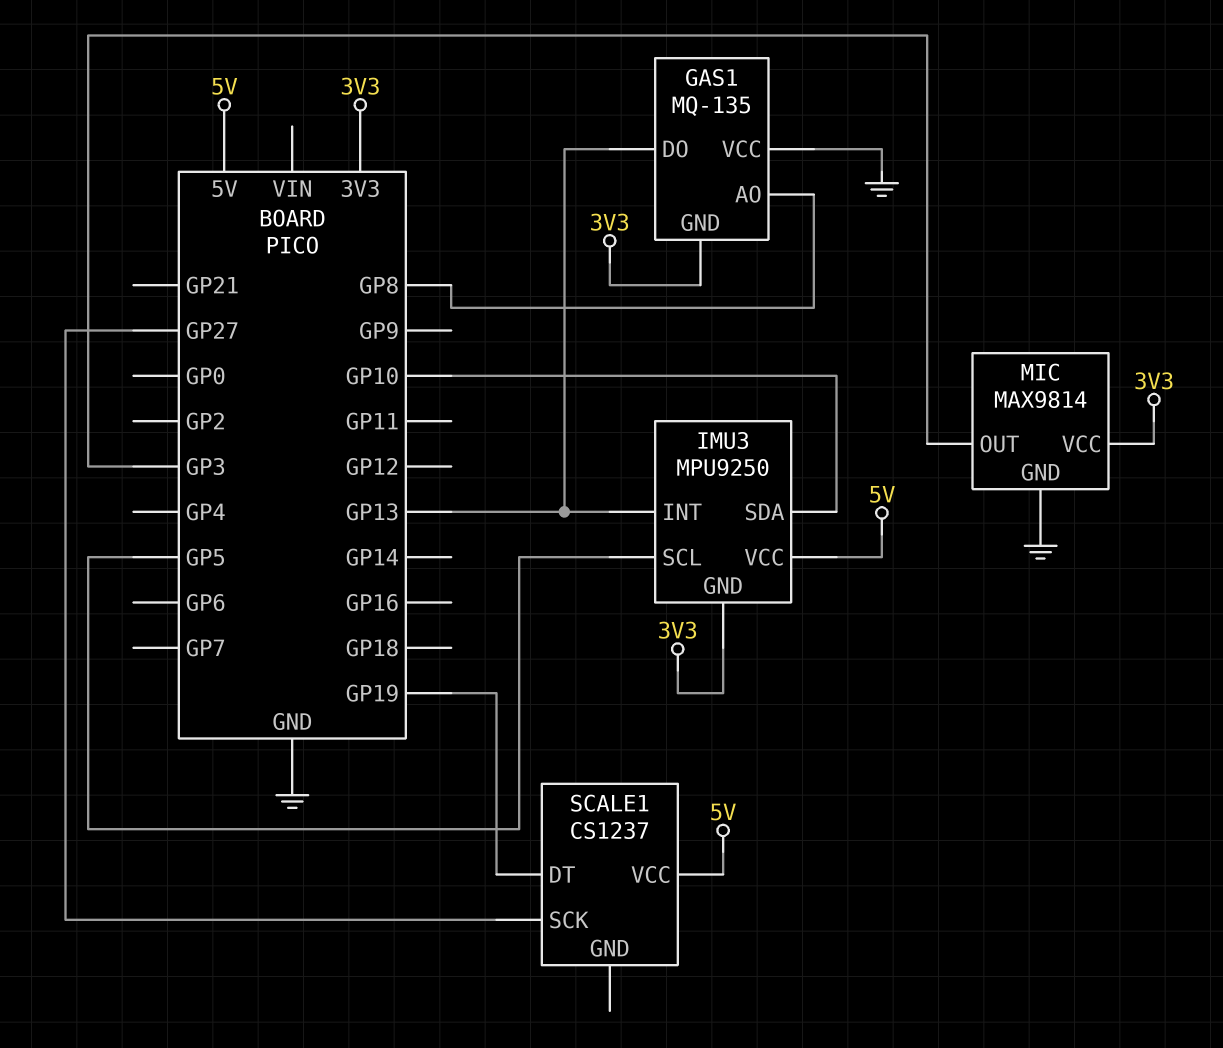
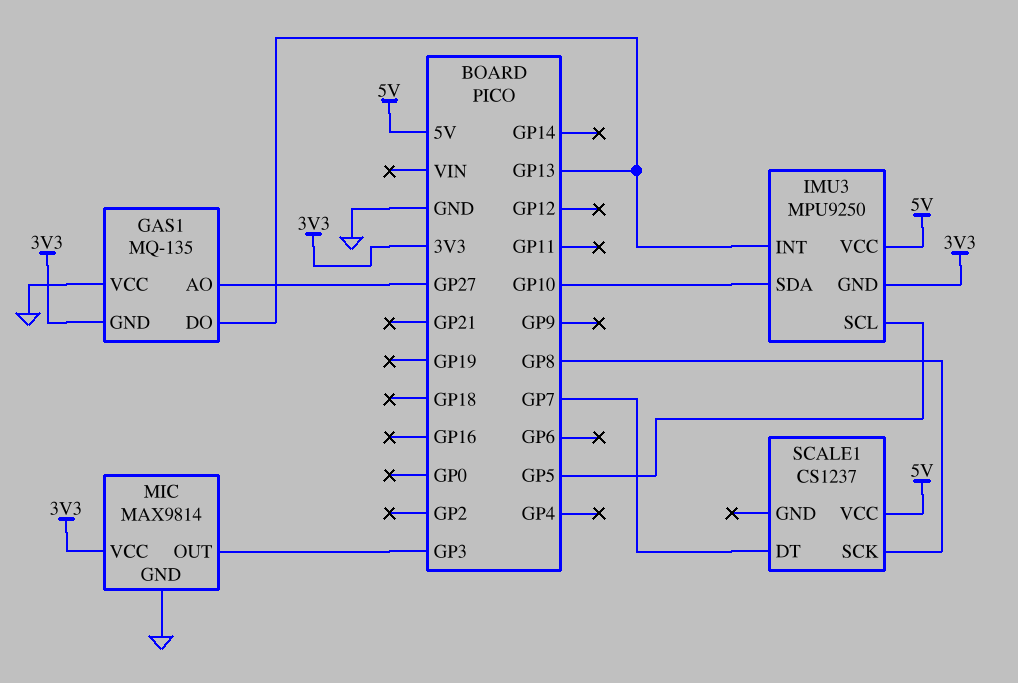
GAS1 pin AO: GP8 -> GP27
SCALE1 pin DT: GP19 -> GP7
SCALE1 pin SCK: GP27 -> GP8

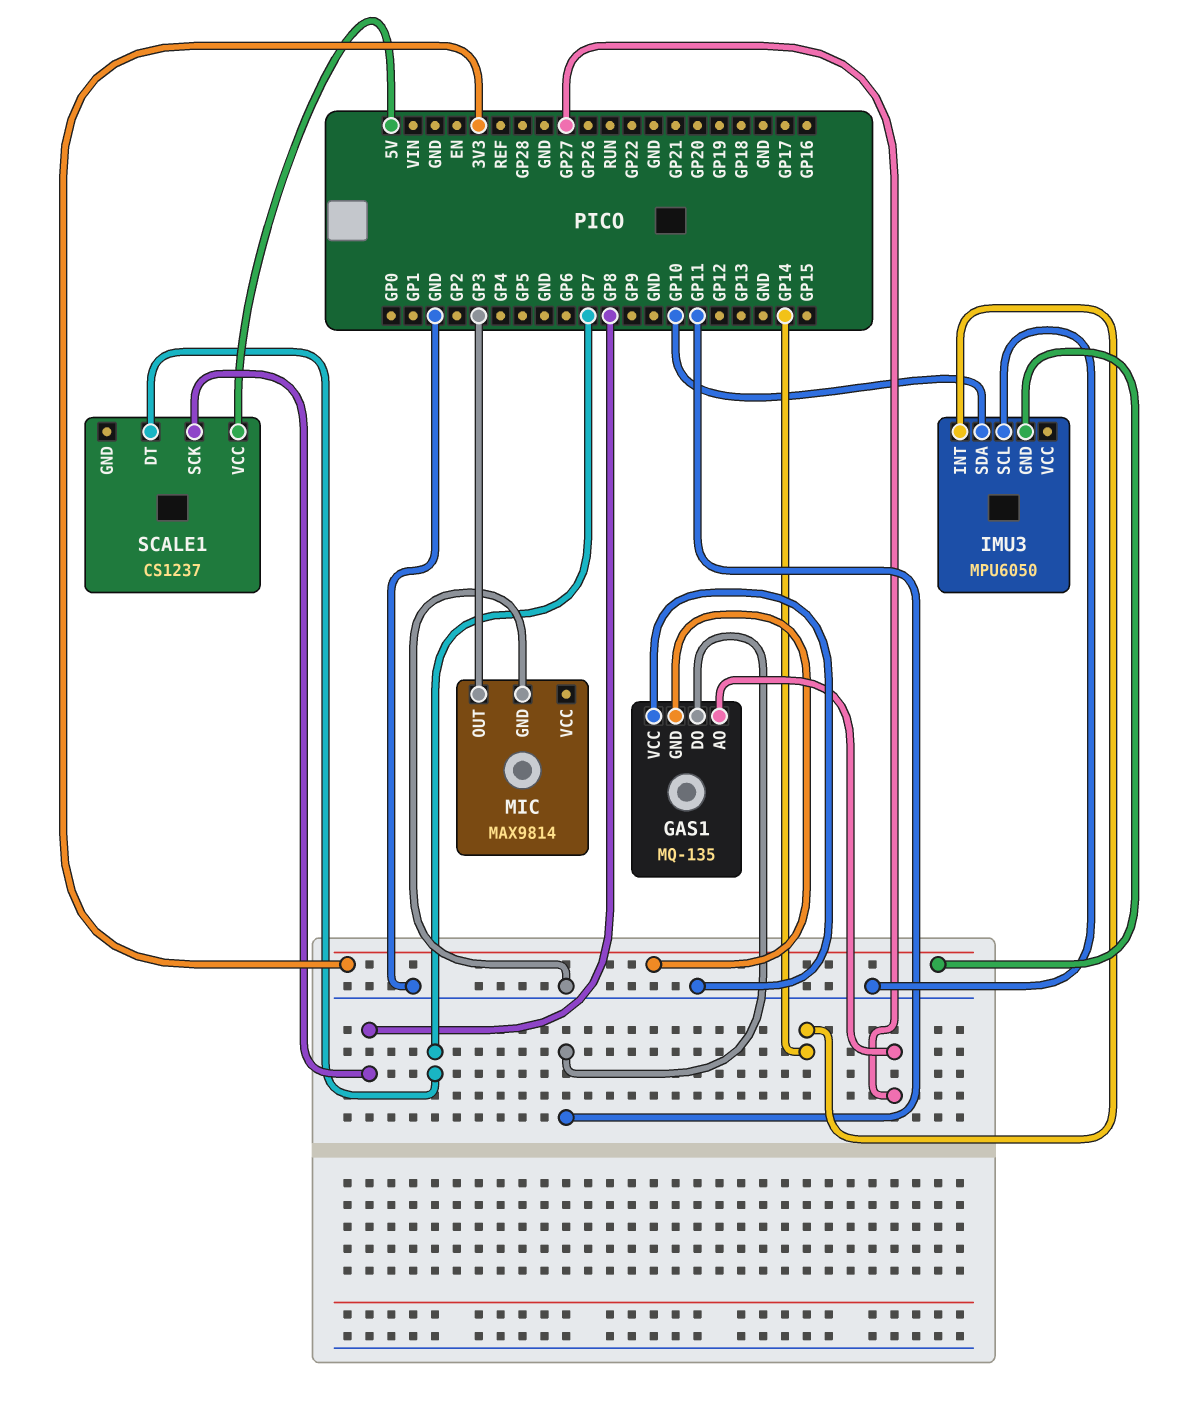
GAS1 pin DO: GP13 -> GP11
IMU3: MPU9250 -> MPU6050
IMU3 pin INT: GP13 -> GP14
IMU3 pin SCL: GP5 -> GND
IMU3 pin VCC: 5V -> none
MIC pin VCC: 3V3 -> none

